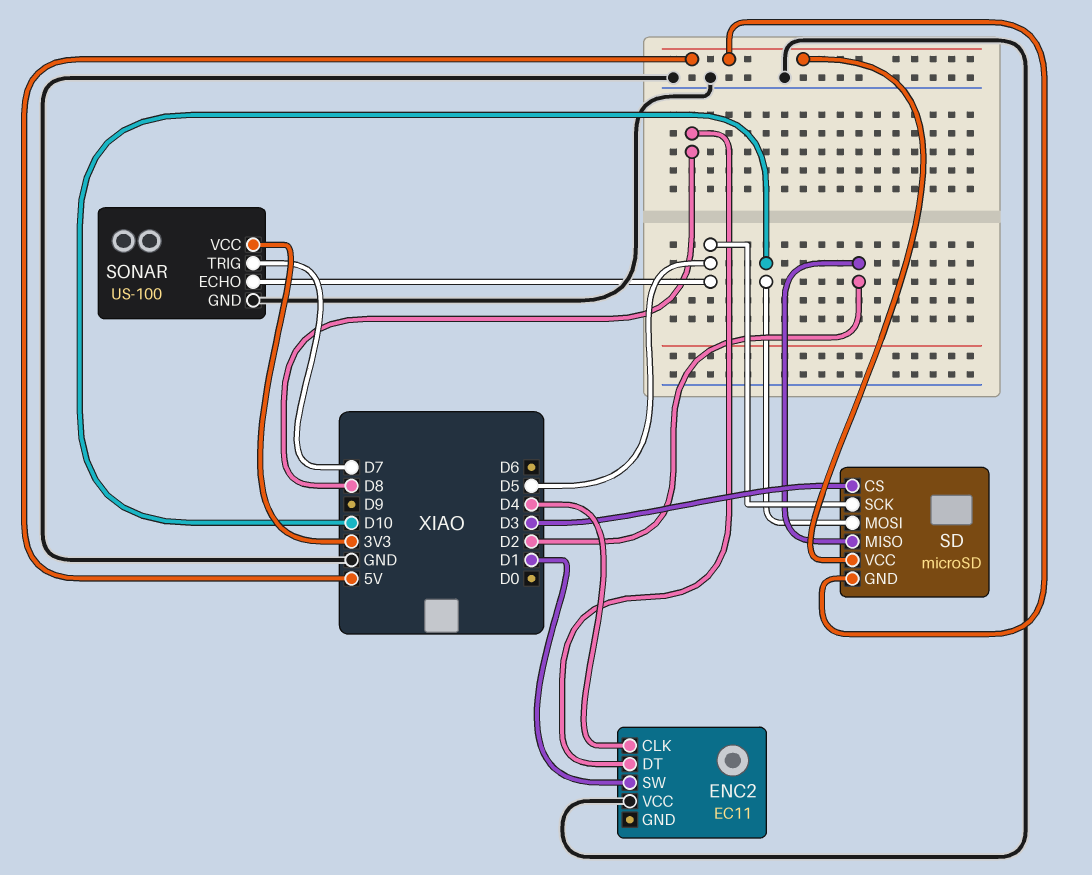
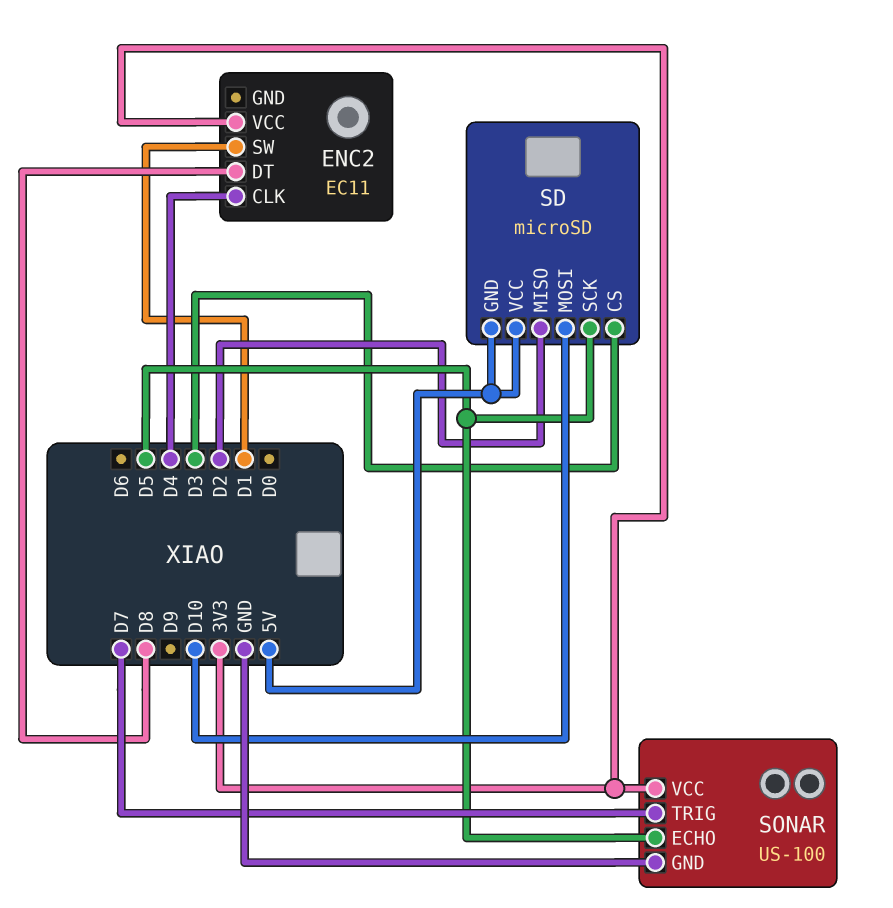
ENC2 pin VCC: GND -> 3V3

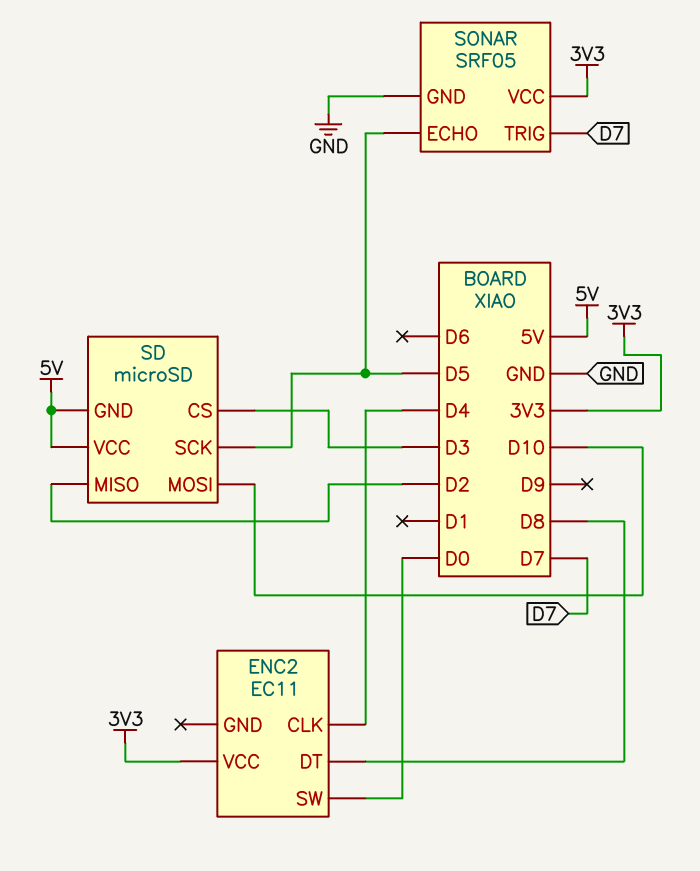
ENC2 pin SW: D1 -> D0
SONAR: US-100 -> SRF05

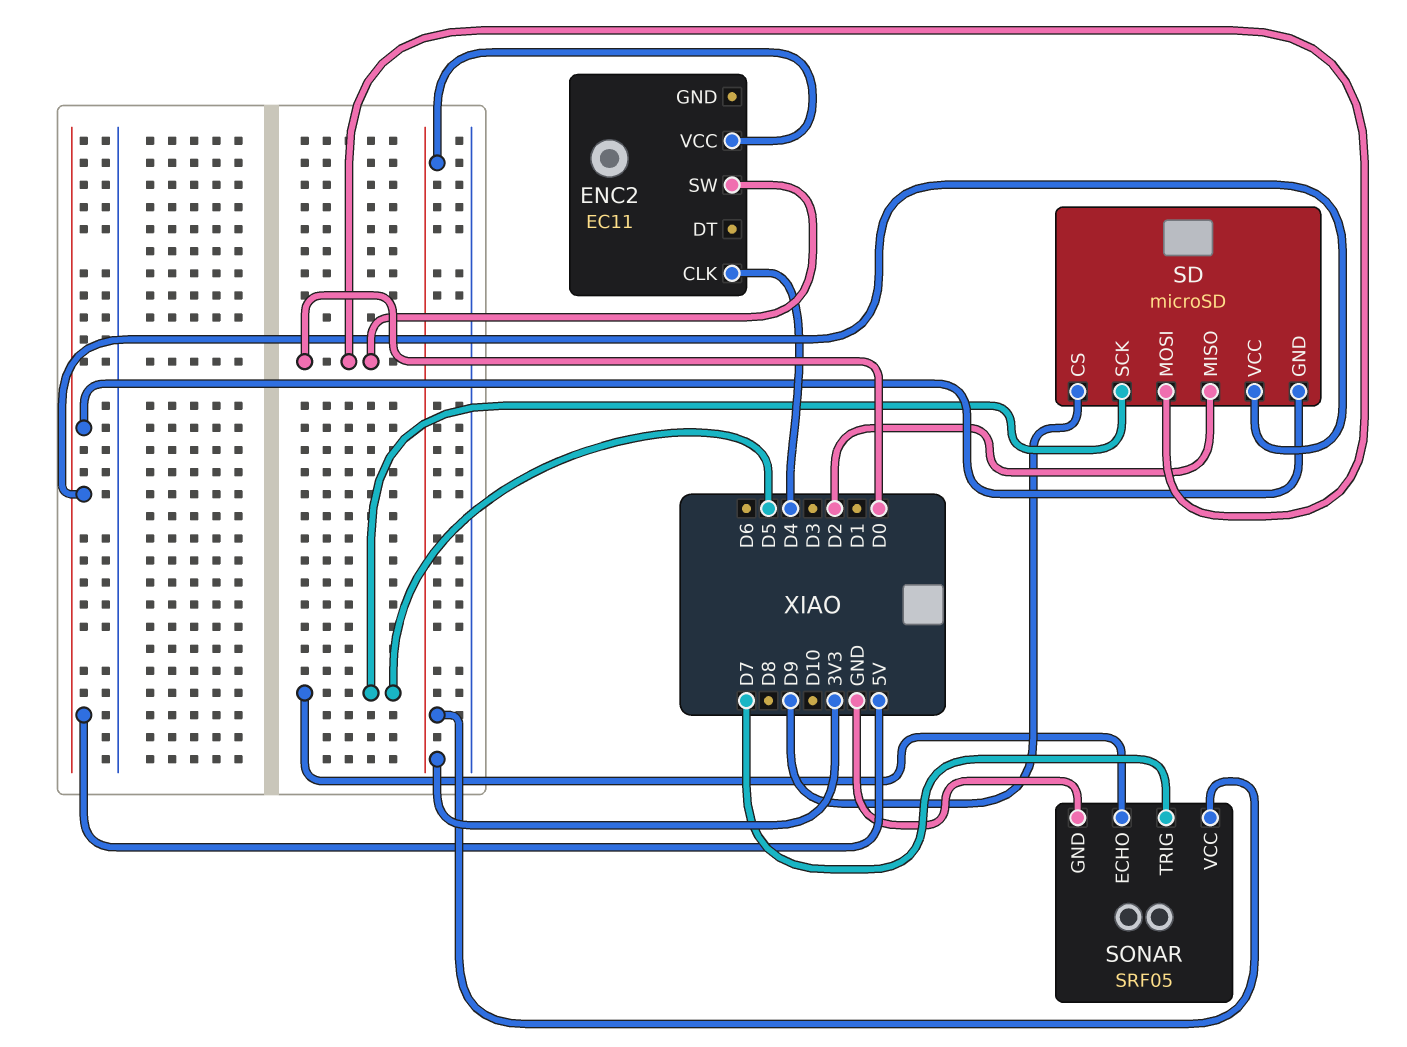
ENC2 pin DT: D8 -> none
SD pin CS: D3 -> D9
SD pin MOSI: D10 -> D0

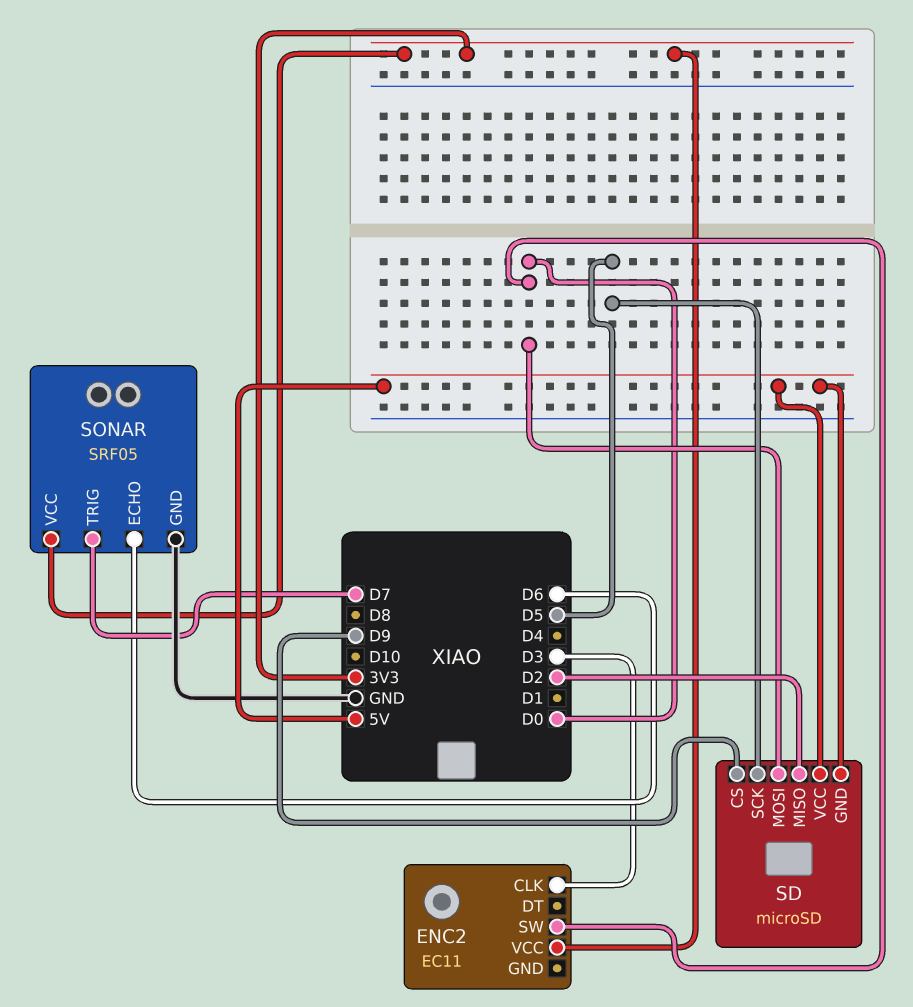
ENC2 pin CLK: D4 -> D3
SONAR pin ECHO: D5 -> D6

